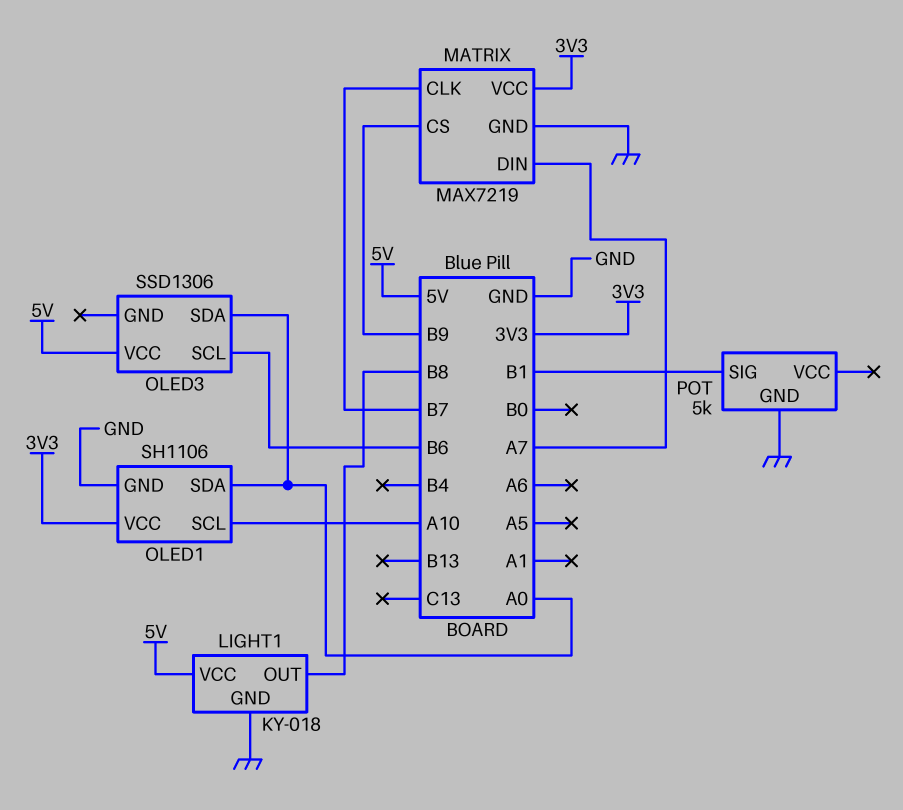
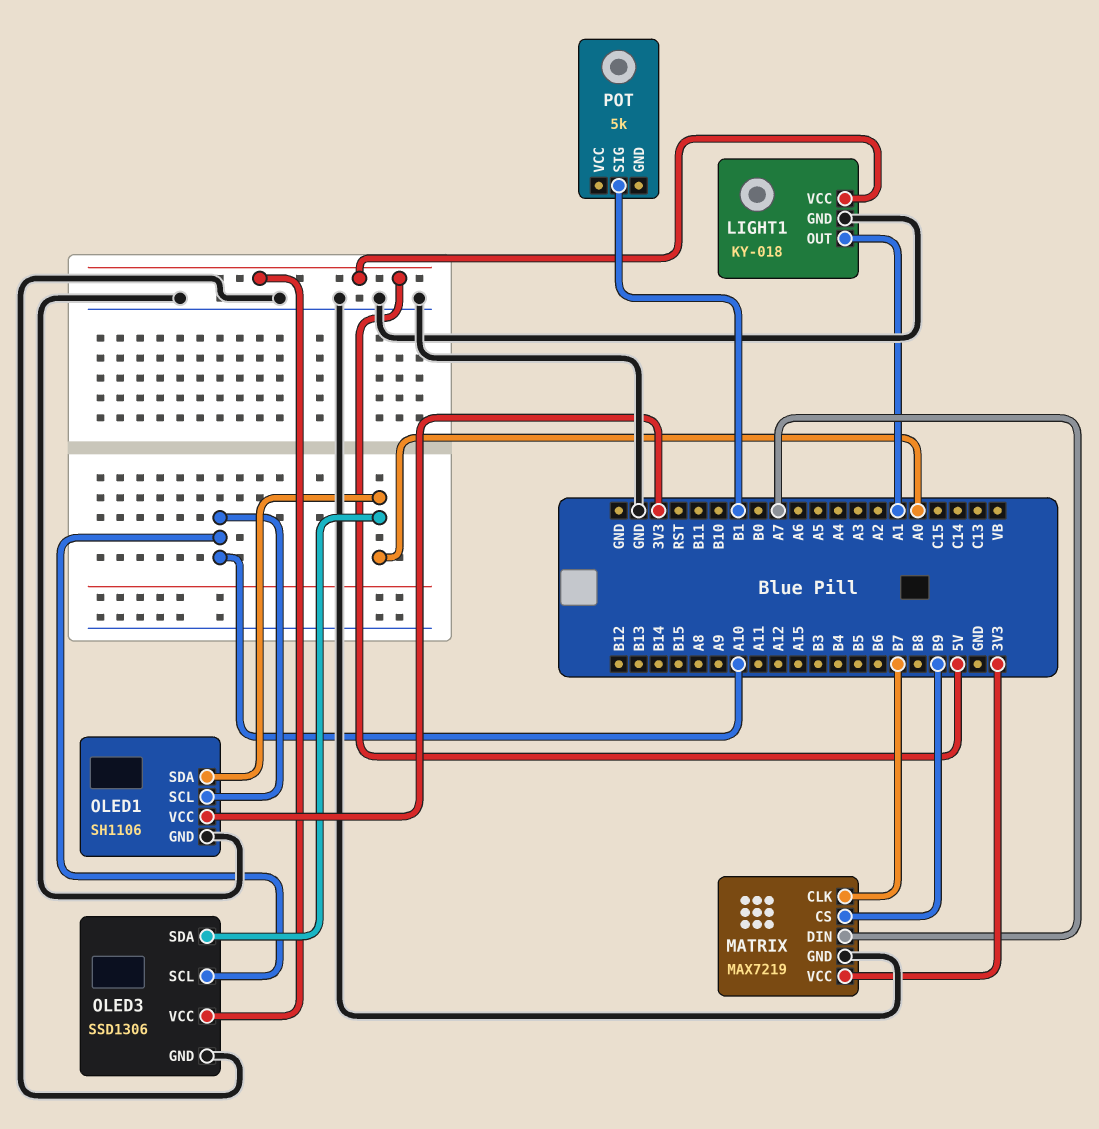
LIGHT1 pin OUT: B8 -> A1
OLED3 pin GND: none -> GND
OLED3 pin SCL: B6 -> A10
POT pin GND: GND -> none

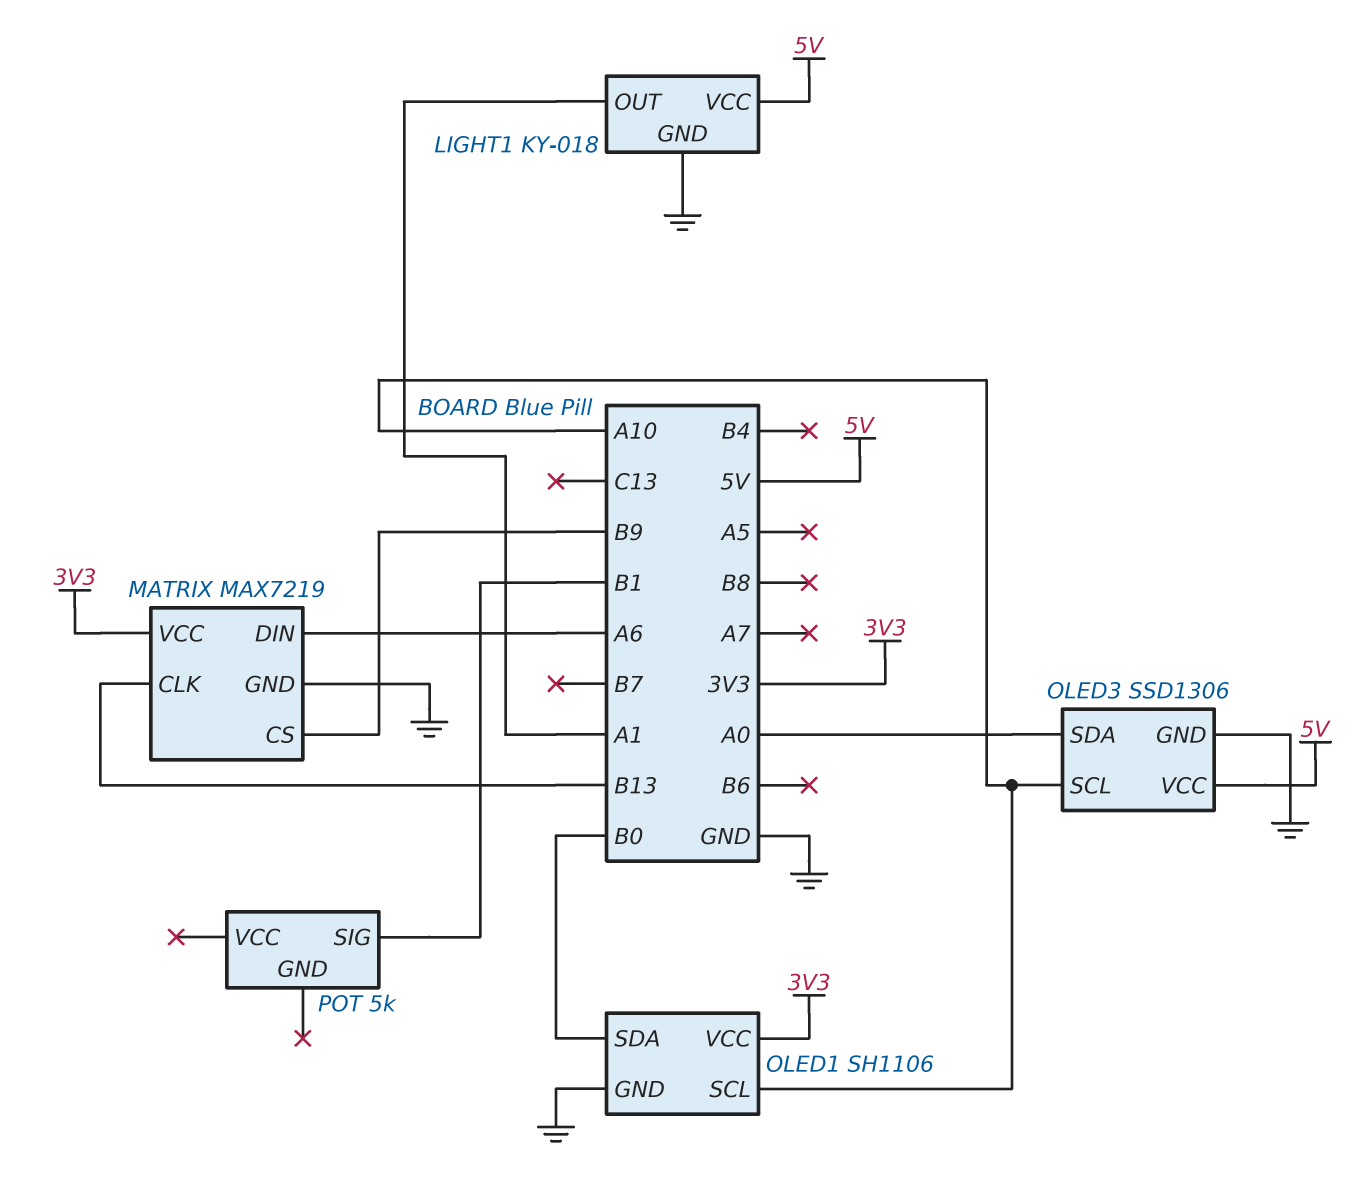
MATRIX pin CLK: B7 -> B13
MATRIX pin DIN: A7 -> A6
OLED1 pin SDA: A0 -> B0

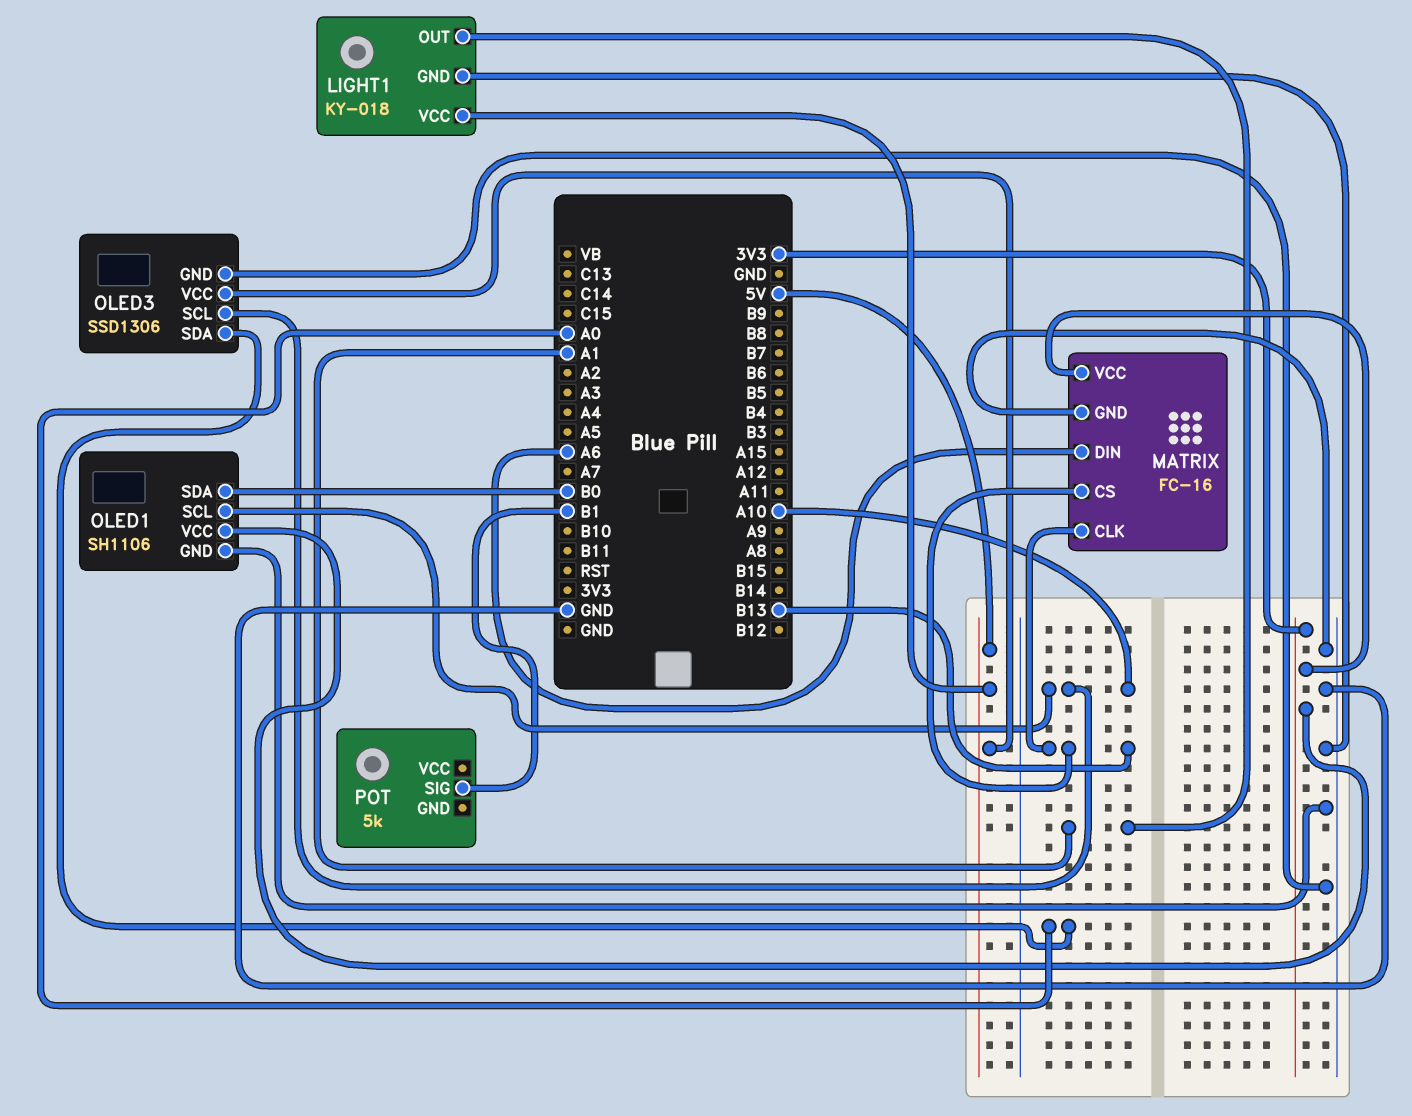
MATRIX: MAX7219 -> FC-16
MATRIX pin CS: B9 -> B13

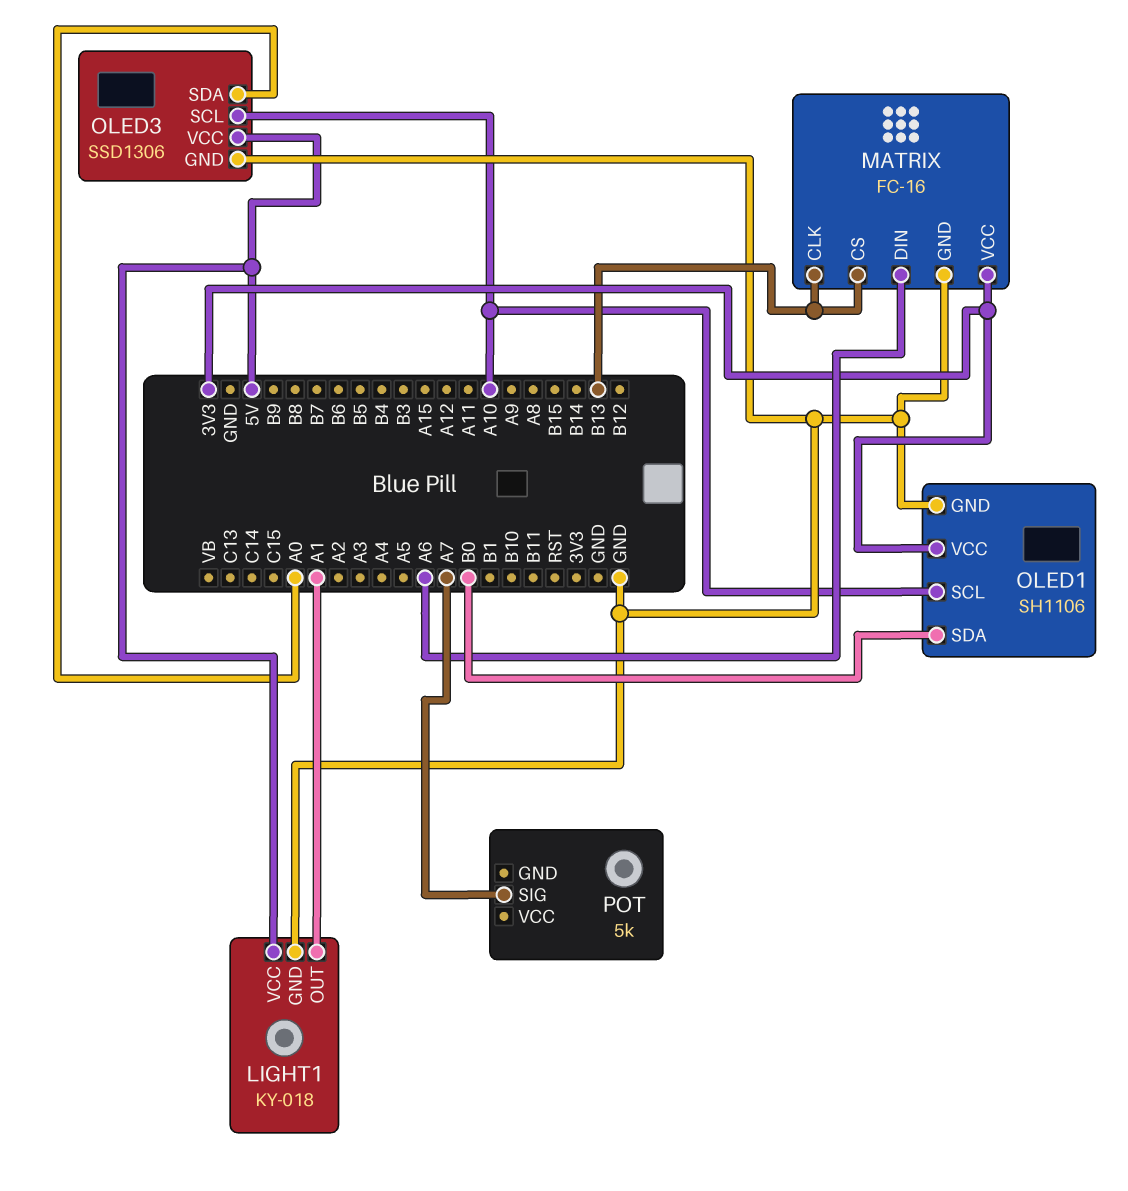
POT pin SIG: B1 -> A7

